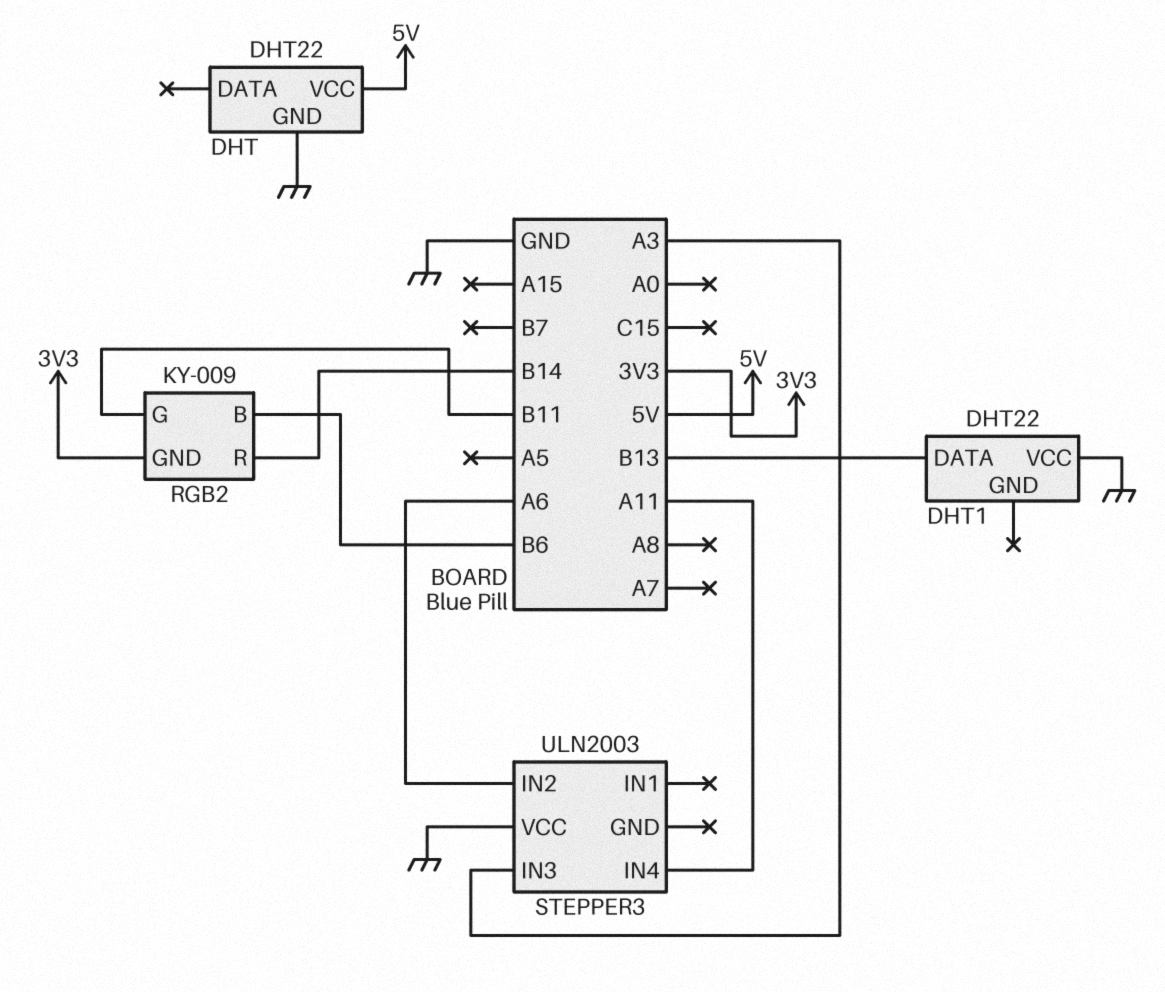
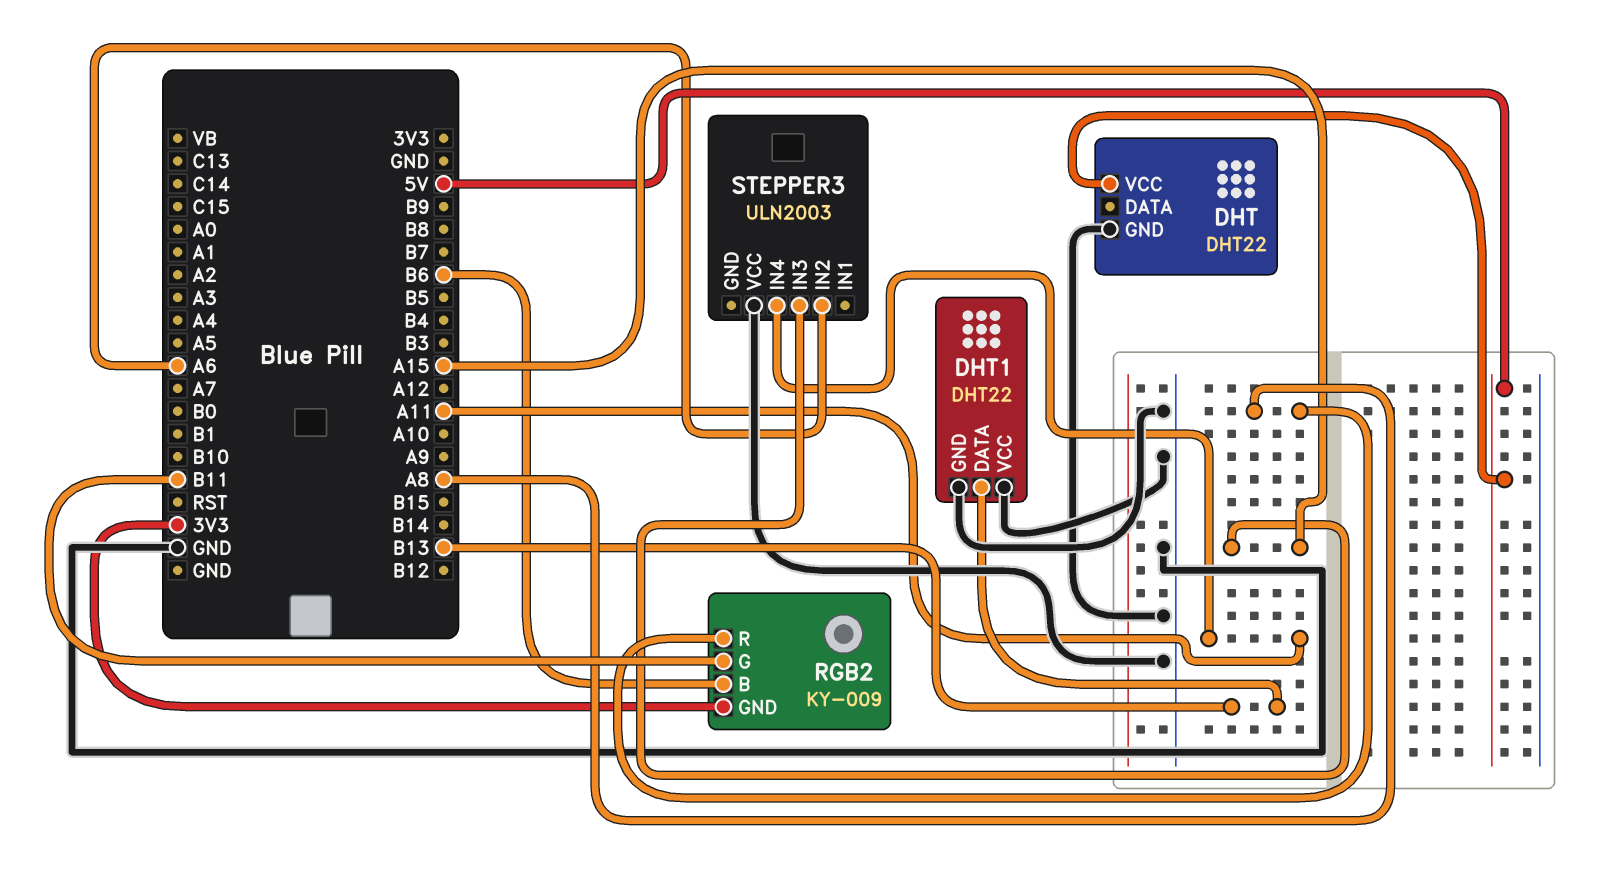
DHT1 pin GND: none -> GND
RGB2 pin R: B14 -> A8
STEPPER3 pin IN3: A3 -> A15

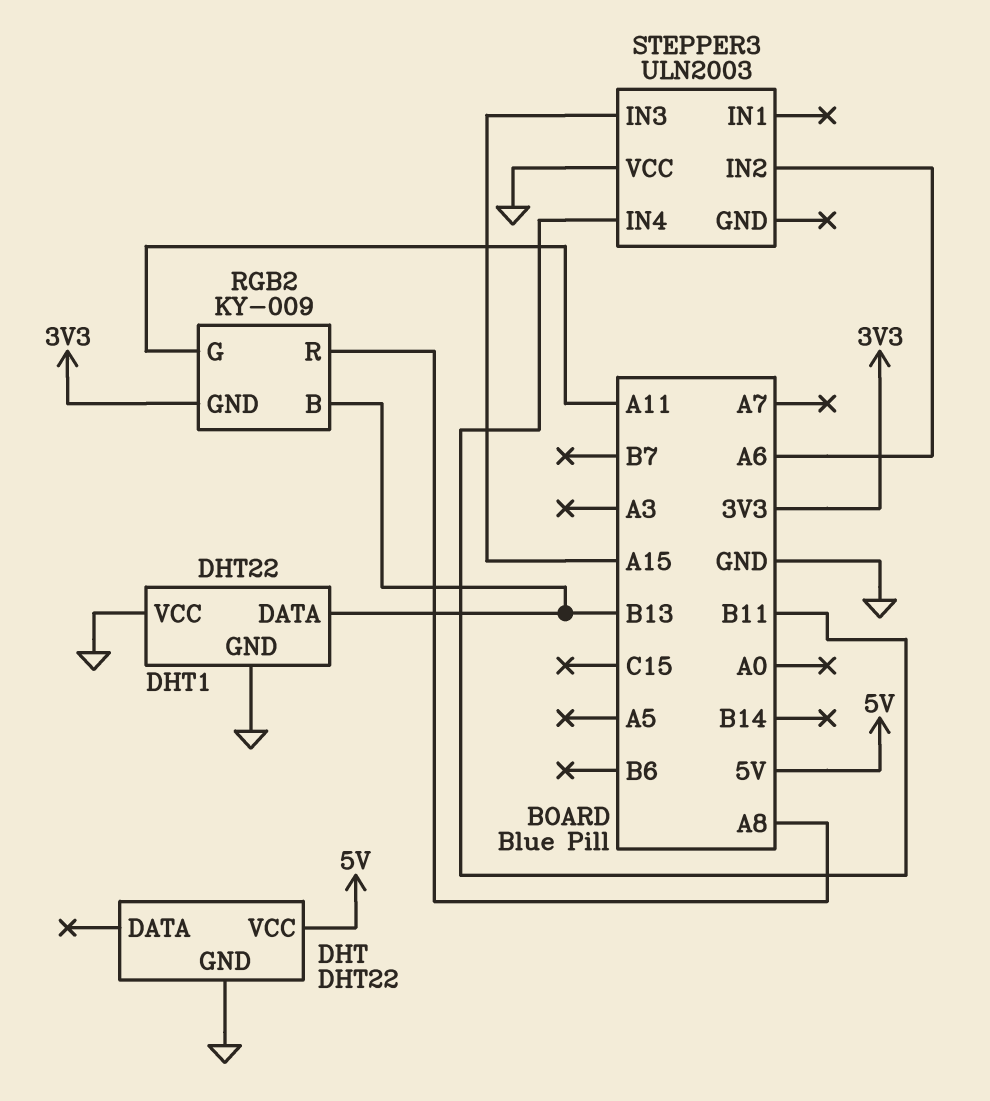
RGB2 pin B: B6 -> B13
RGB2 pin G: B11 -> A11
STEPPER3 pin IN4: A11 -> B11

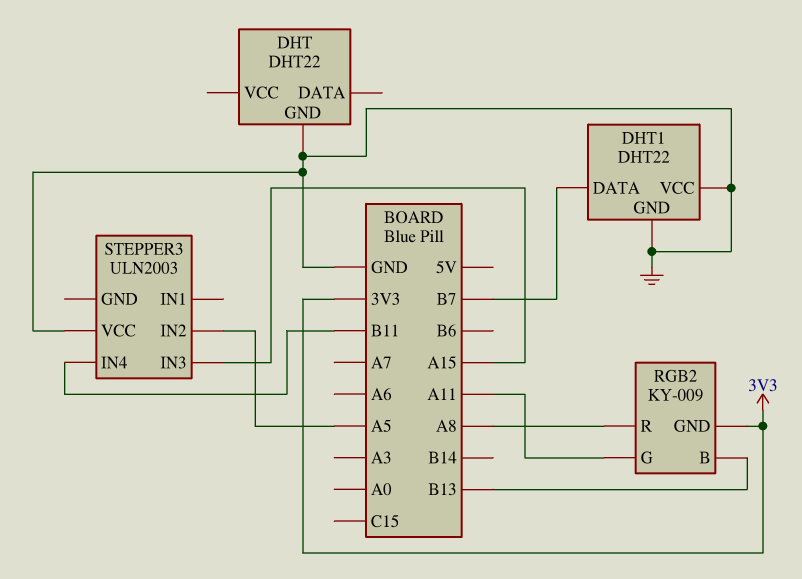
DHT pin VCC: 5V -> none
DHT1 pin DATA: B13 -> B7
STEPPER3 pin IN2: A6 -> A5

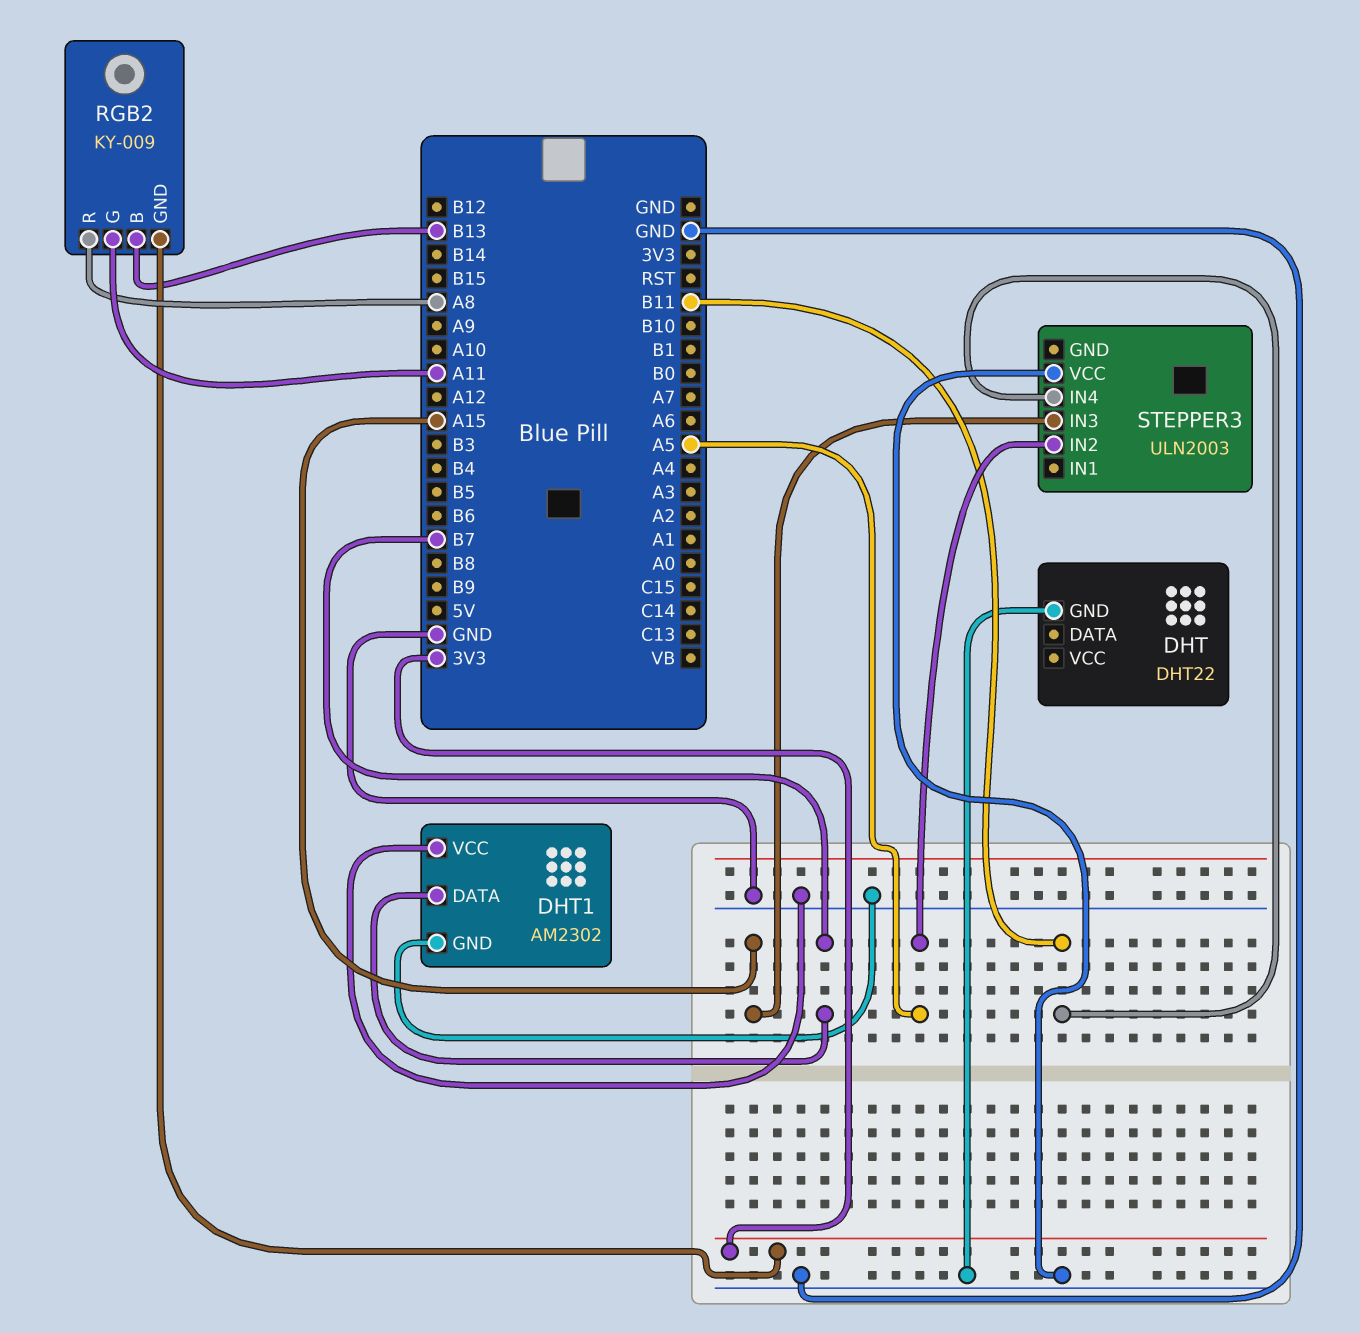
DHT1: DHT22 -> AM2302

